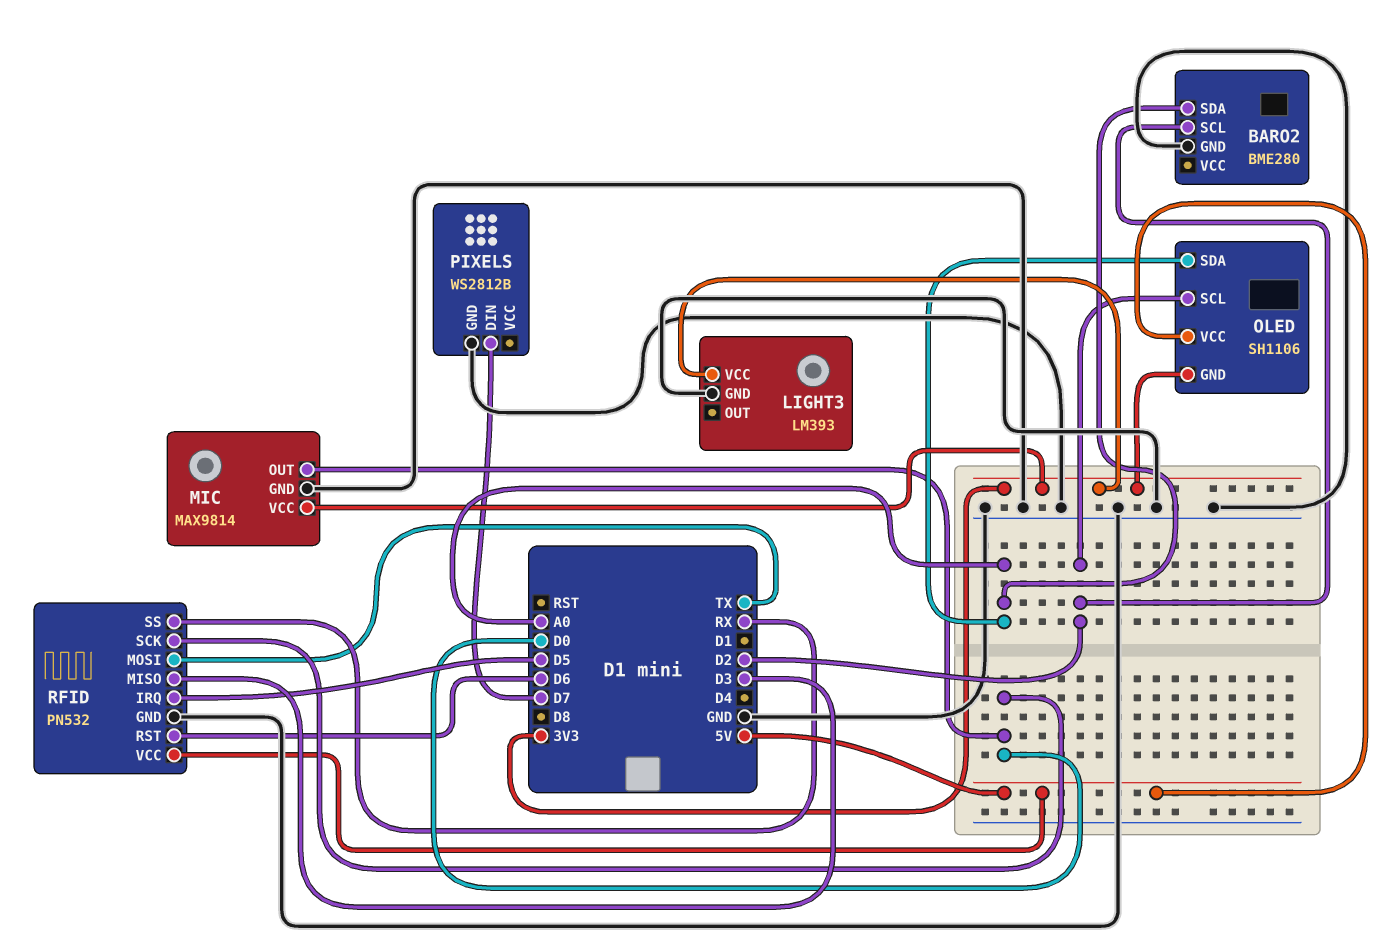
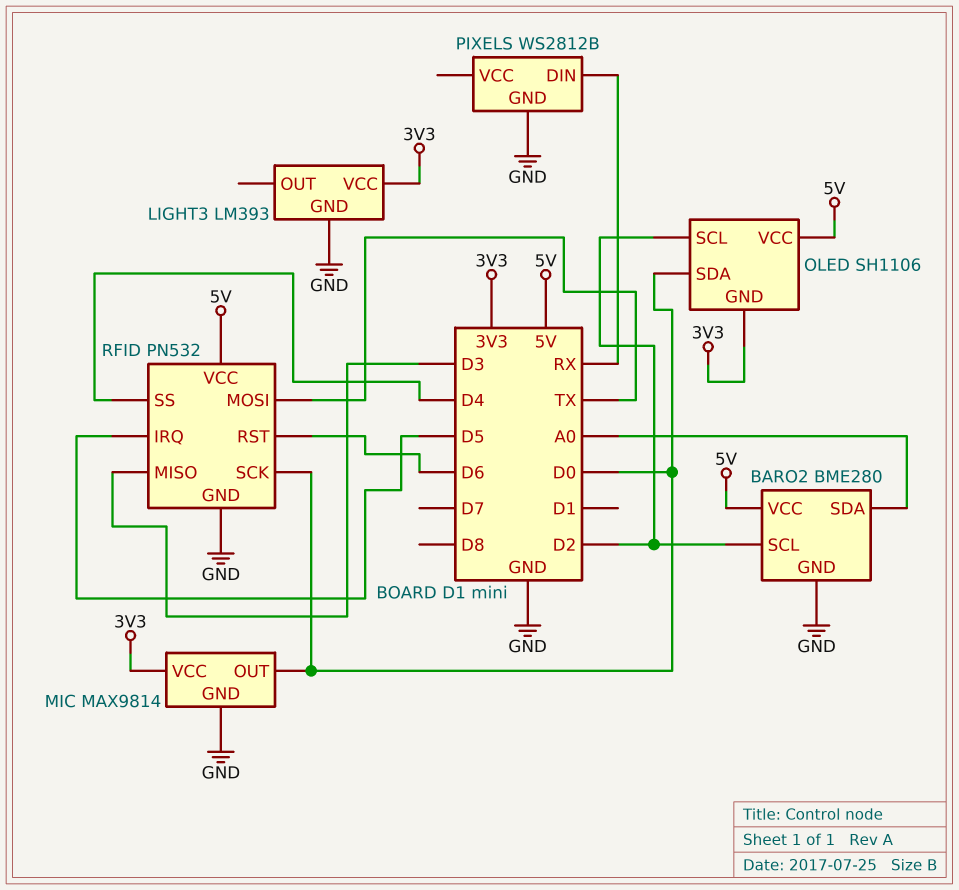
BARO2 pin VCC: none -> 5V
OLED pin SDA: A0 -> D0
PIXELS pin DIN: D7 -> RX
RFID pin SS: RX -> D4

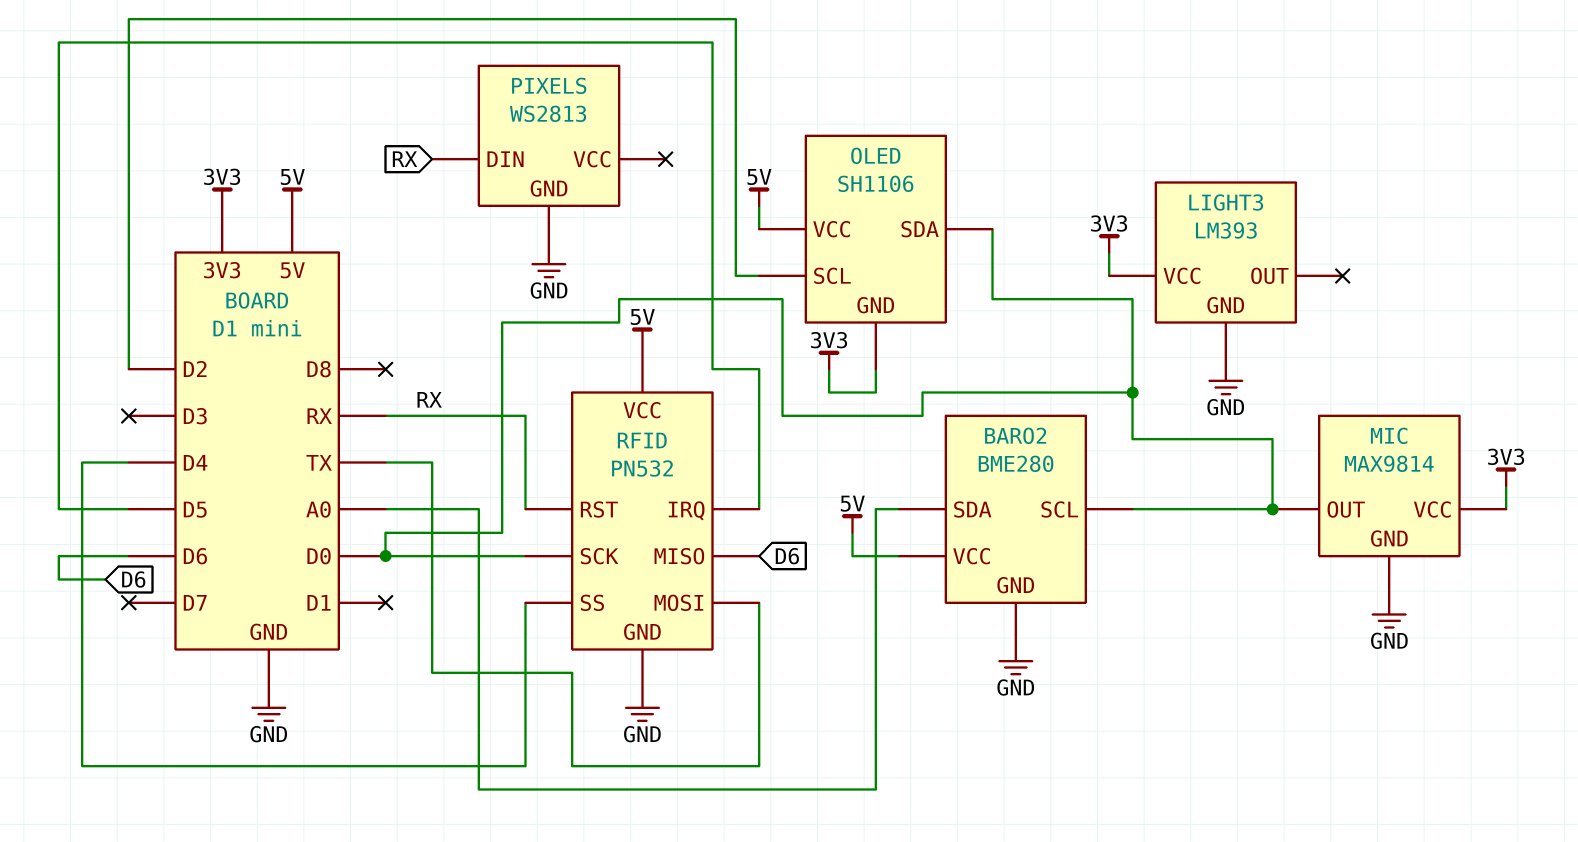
BARO2 pin SCL: D2 -> D0
PIXELS: WS2812B -> WS2813
RFID pin MISO: D3 -> D6
RFID pin RST: D6 -> RX

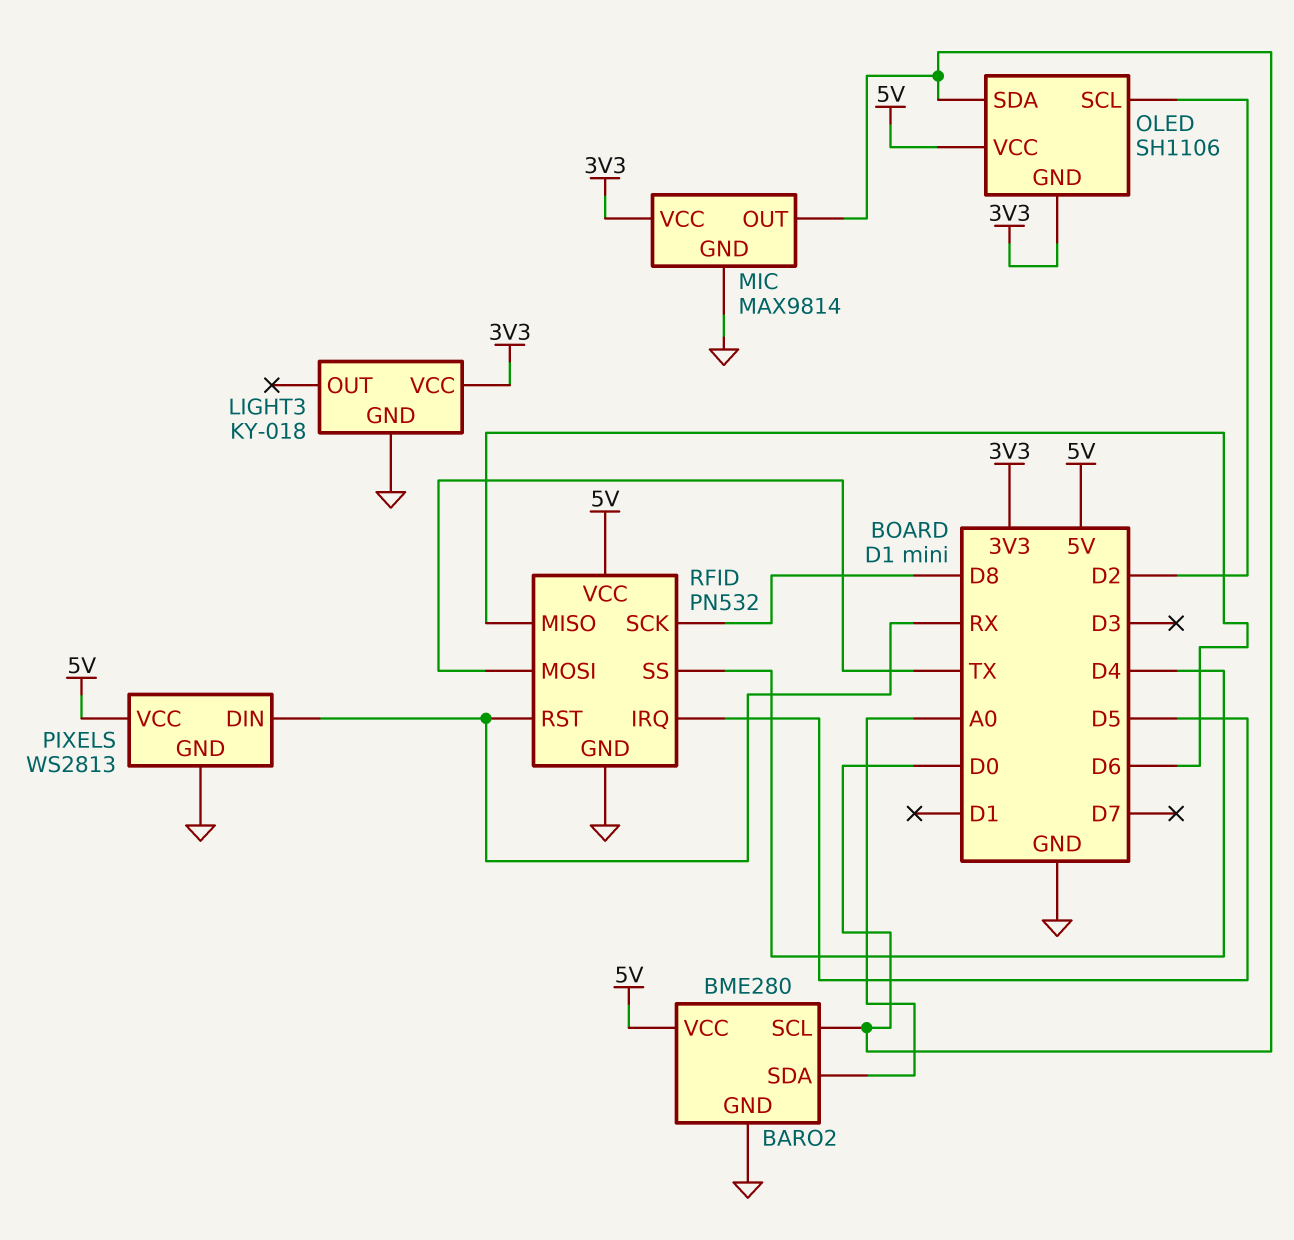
LIGHT3: LM393 -> KY-018
PIXELS pin VCC: none -> 5V
RFID pin SCK: D0 -> D8

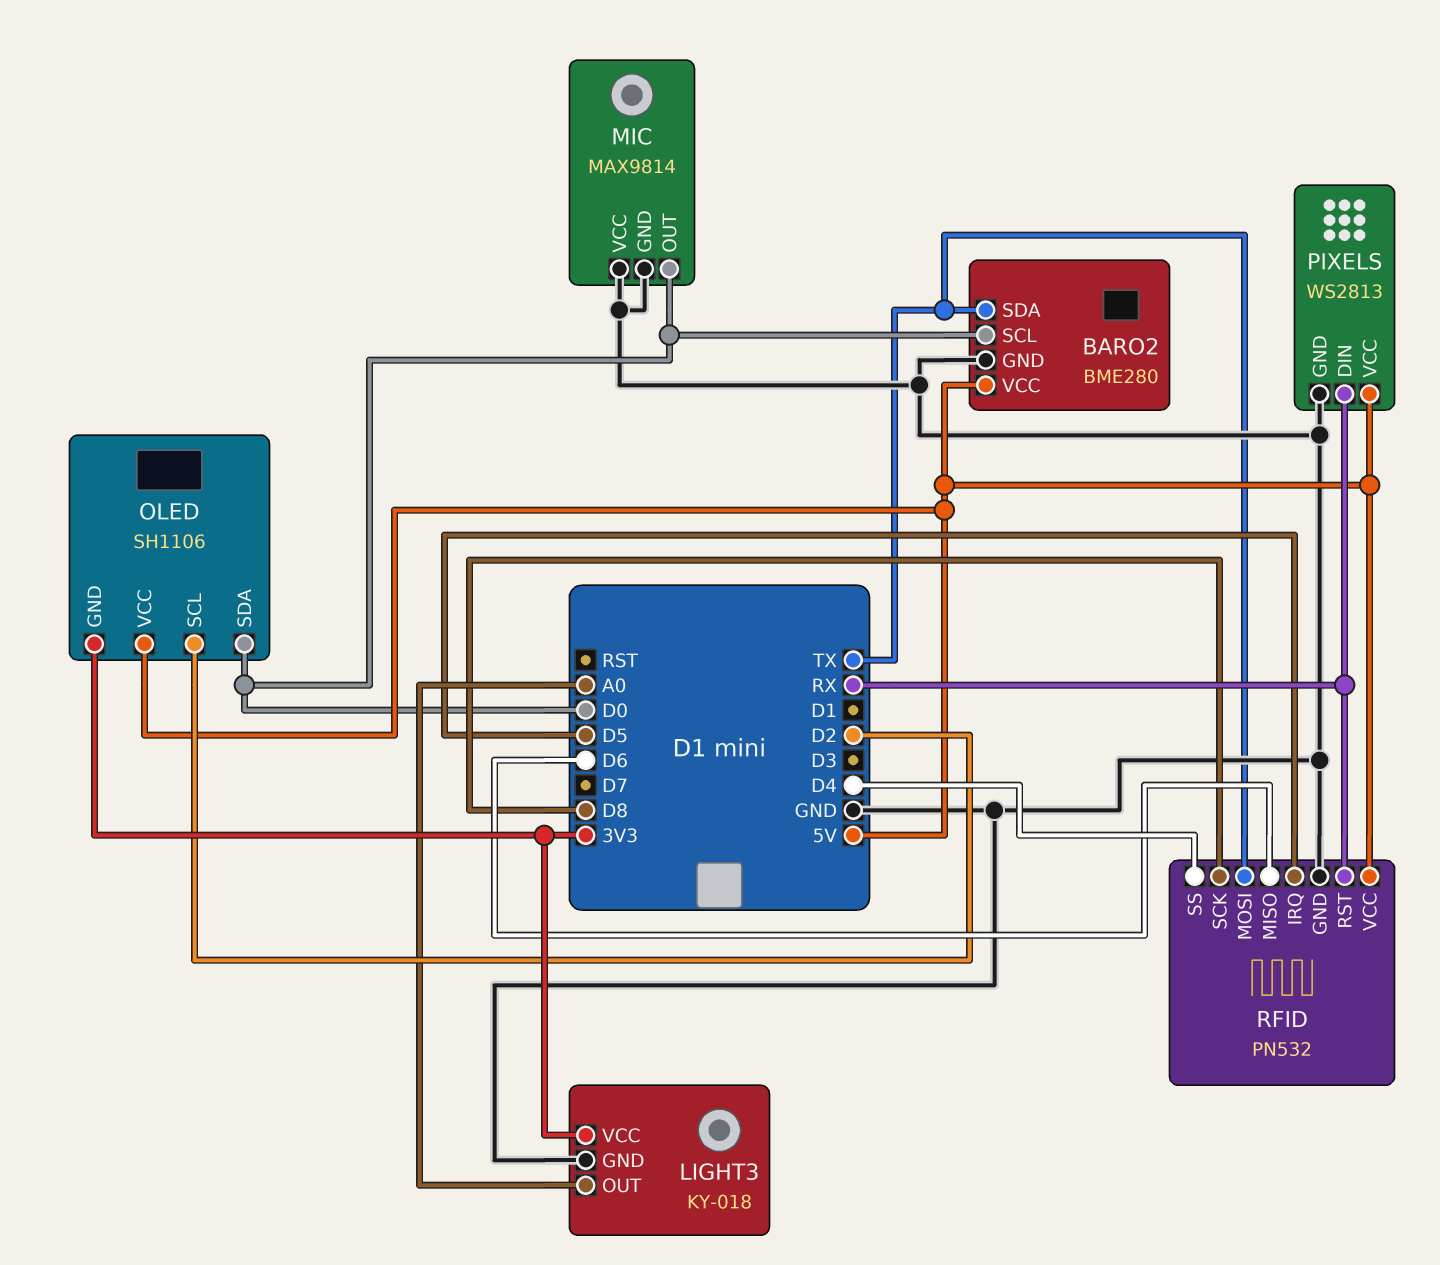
BARO2 pin SDA: A0 -> TX
LIGHT3 pin OUT: none -> A0
MIC pin VCC: 3V3 -> GND

